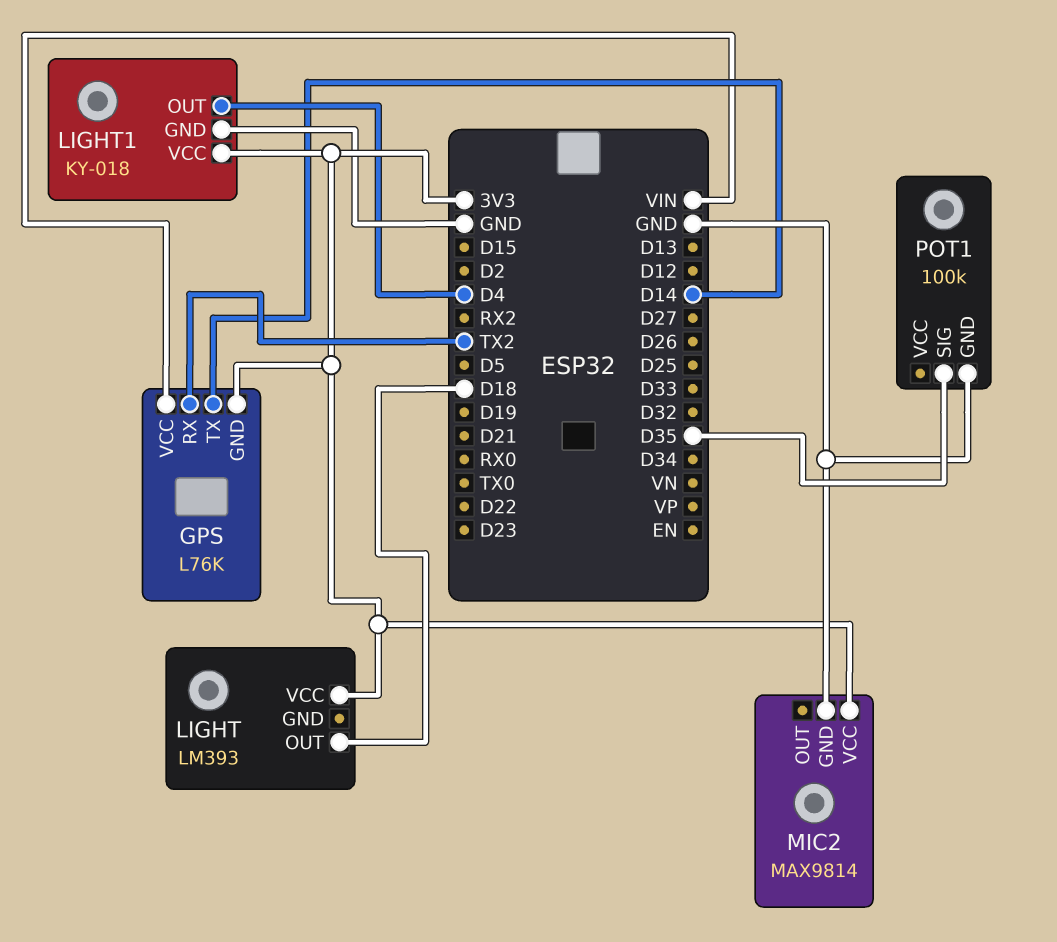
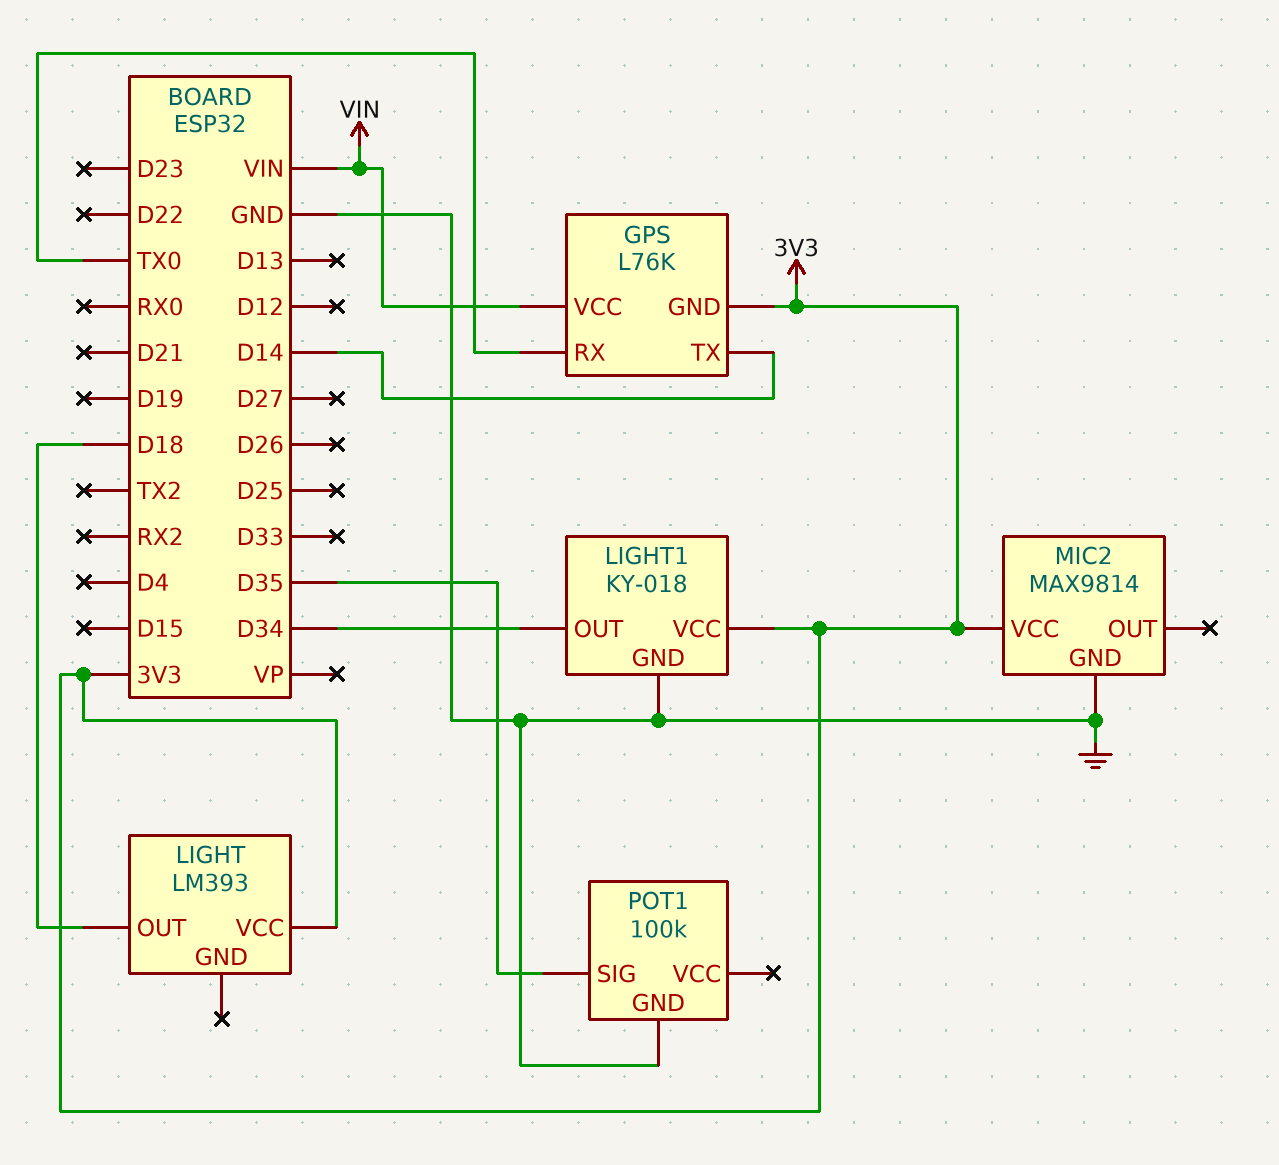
GPS pin RX: TX2 -> TX0
LIGHT1 pin OUT: D4 -> D34

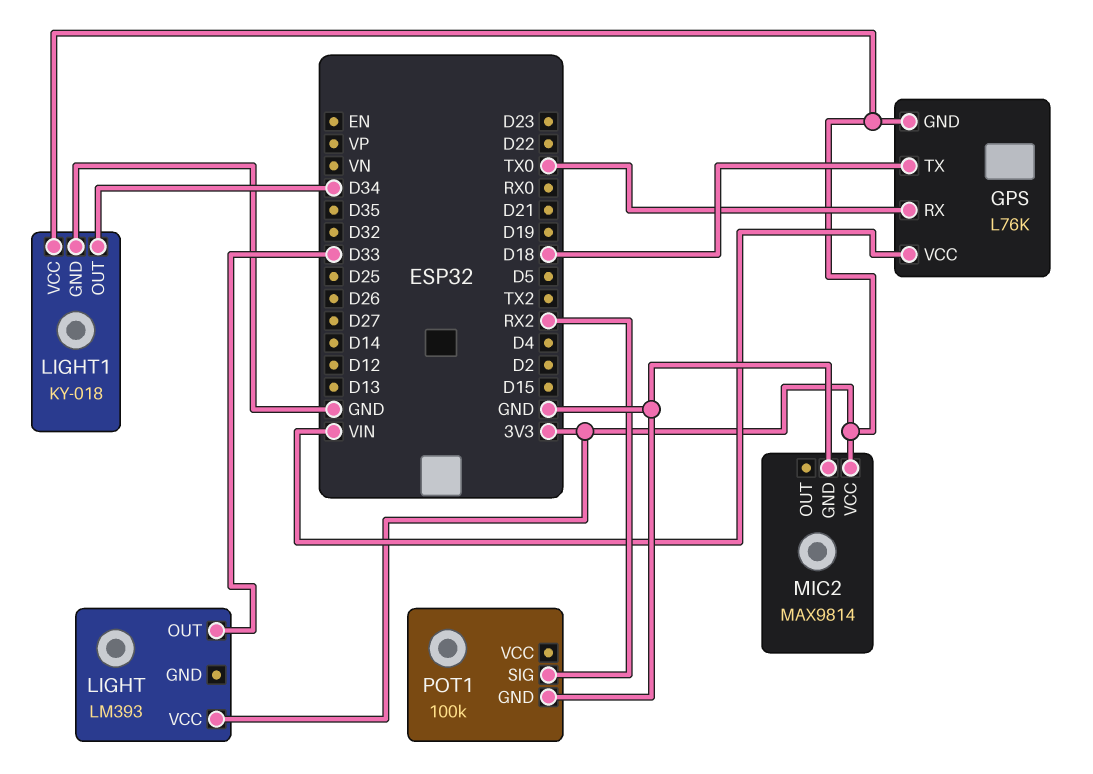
GPS pin TX: D14 -> D18
LIGHT pin OUT: D18 -> D33
POT1 pin SIG: D35 -> RX2

